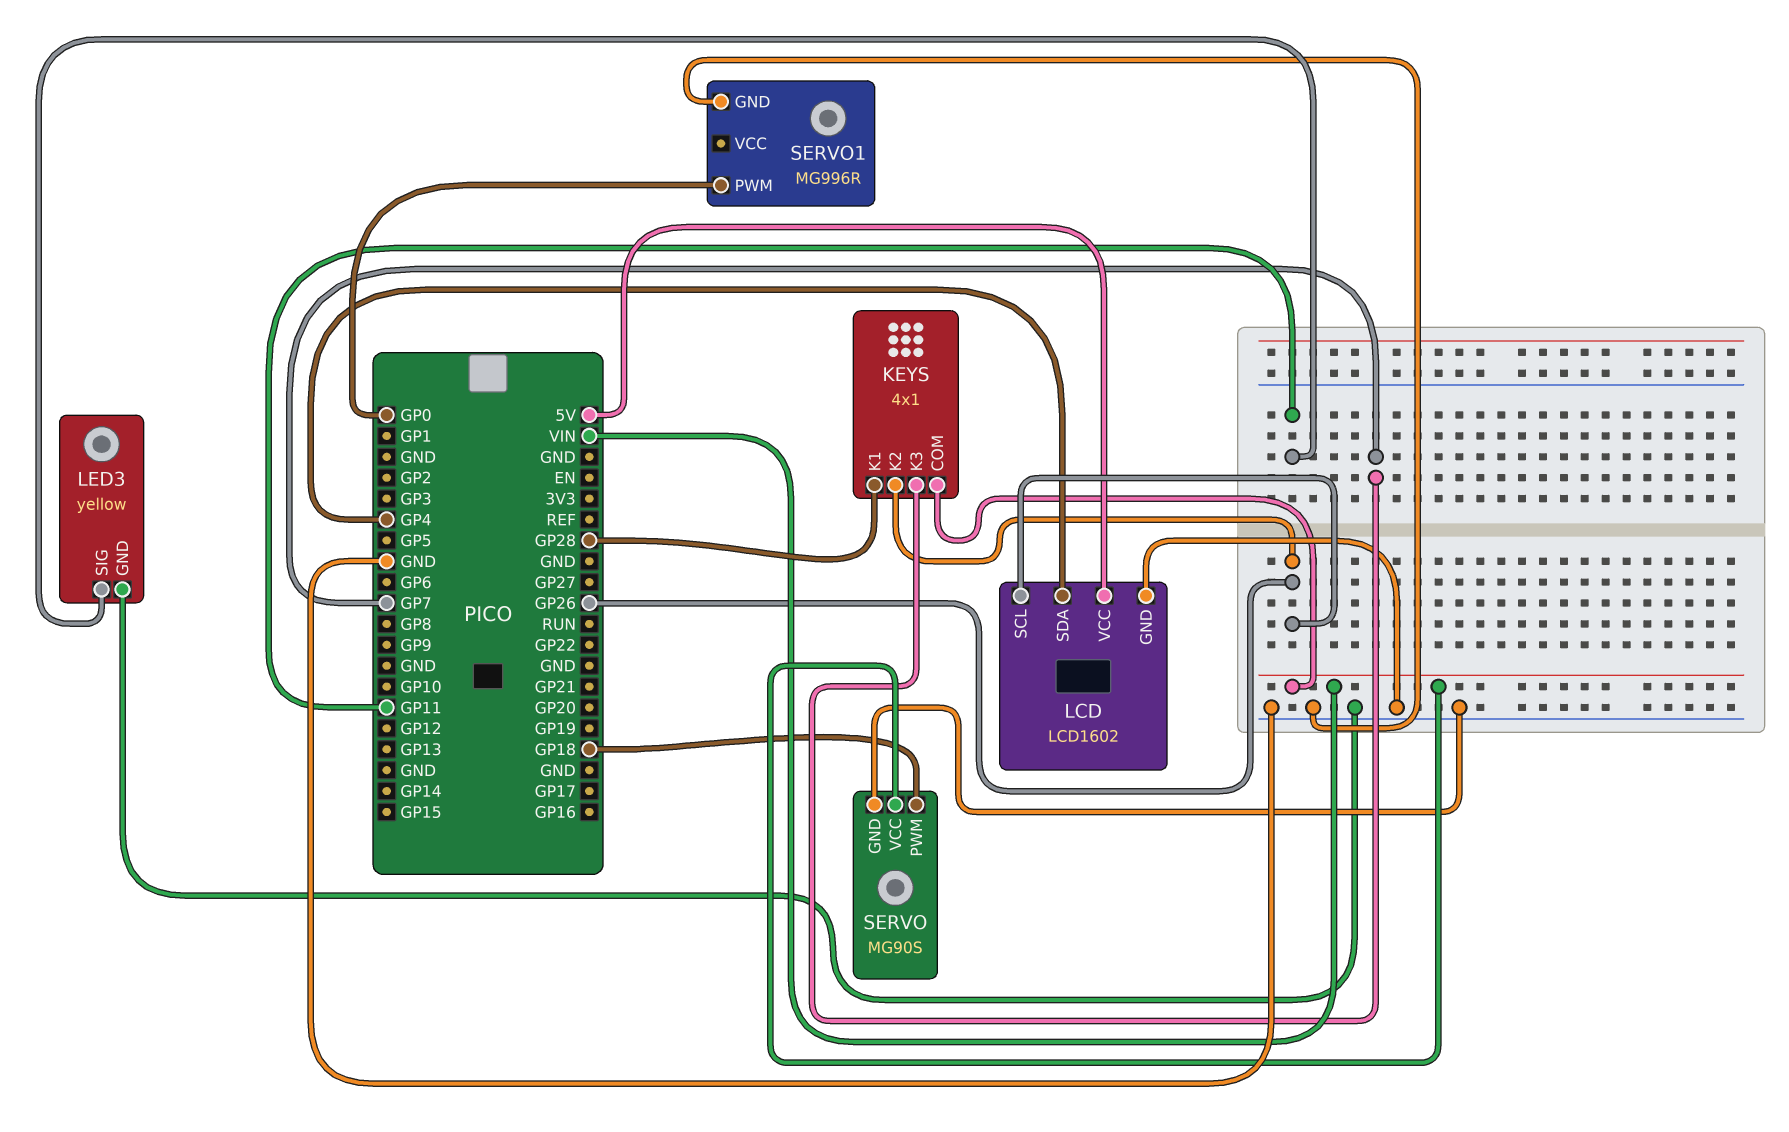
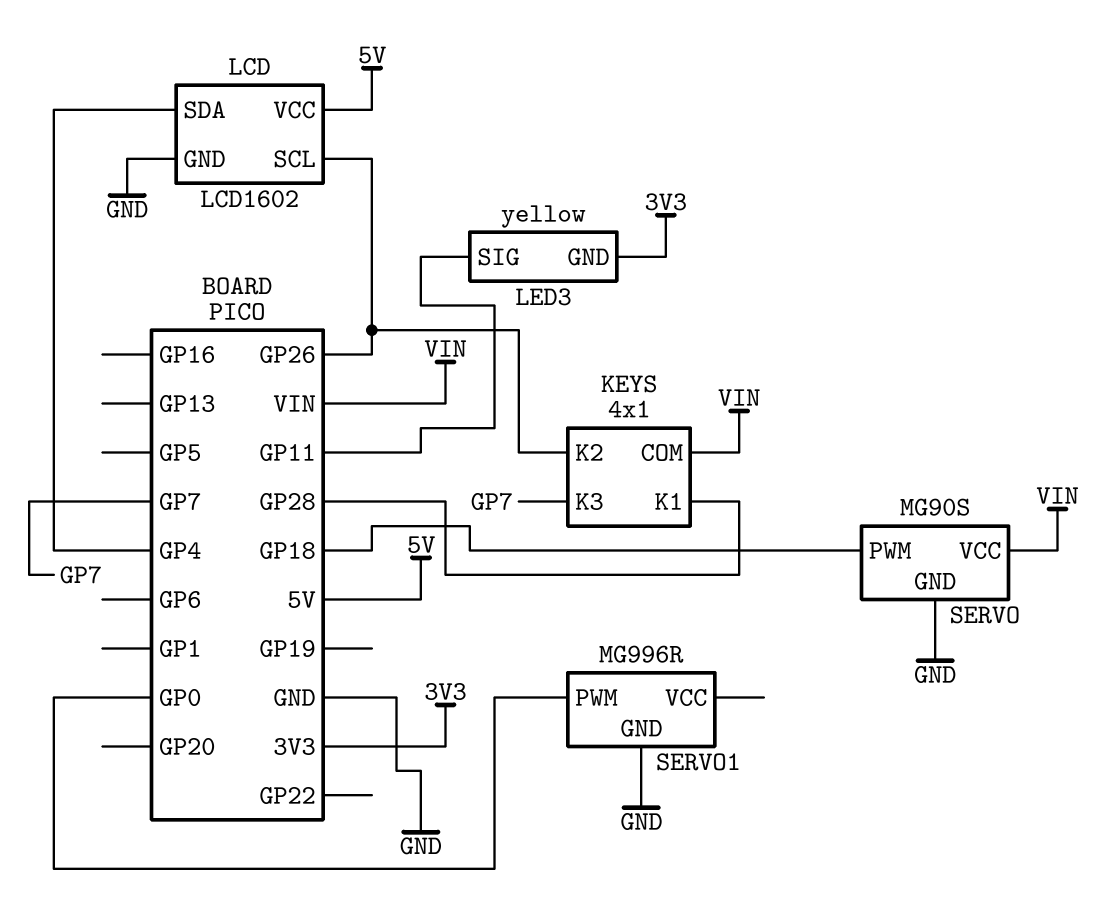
LED3 pin GND: GND -> 3V3

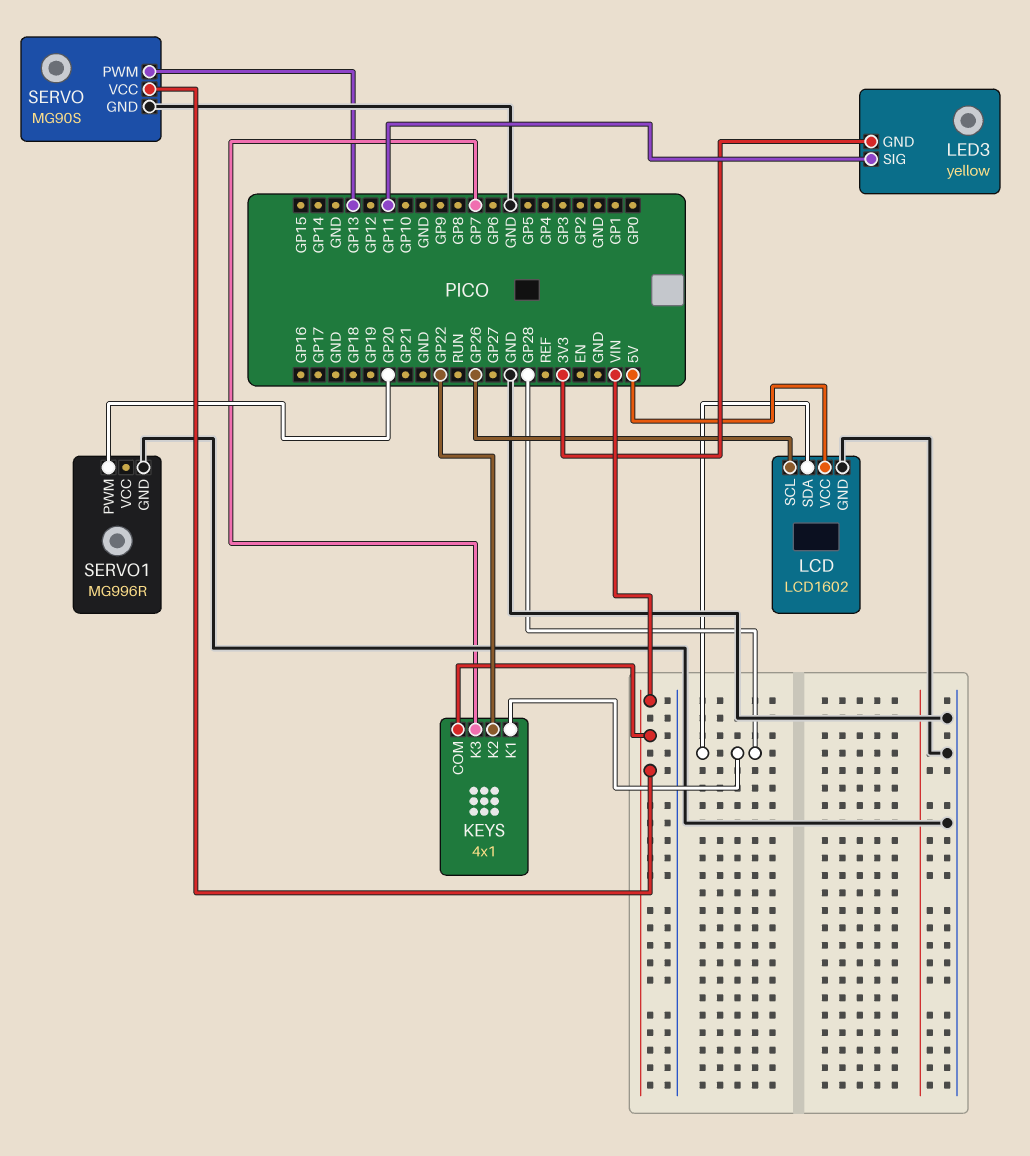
KEYS pin K2: GP26 -> GP22
LCD pin SDA: GP4 -> GP28
SERVO pin PWM: GP18 -> GP13
SERVO1 pin PWM: GP0 -> GP20

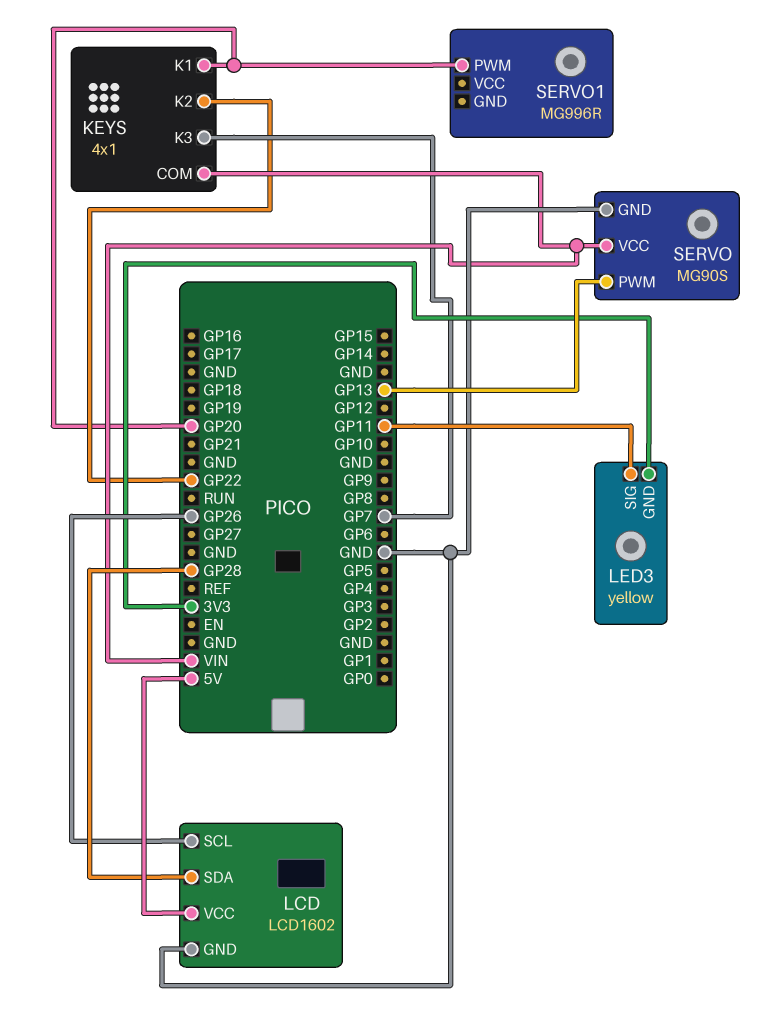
KEYS pin K1: GP28 -> GP20
SERVO1 pin GND: GND -> none

